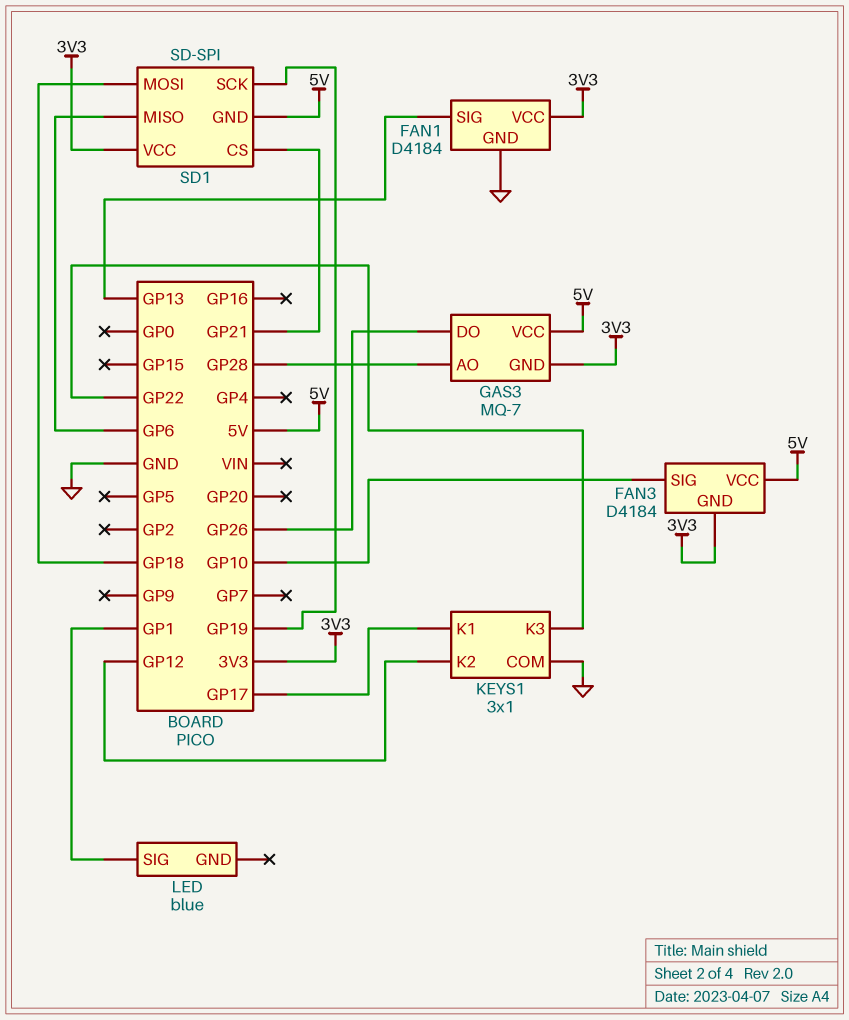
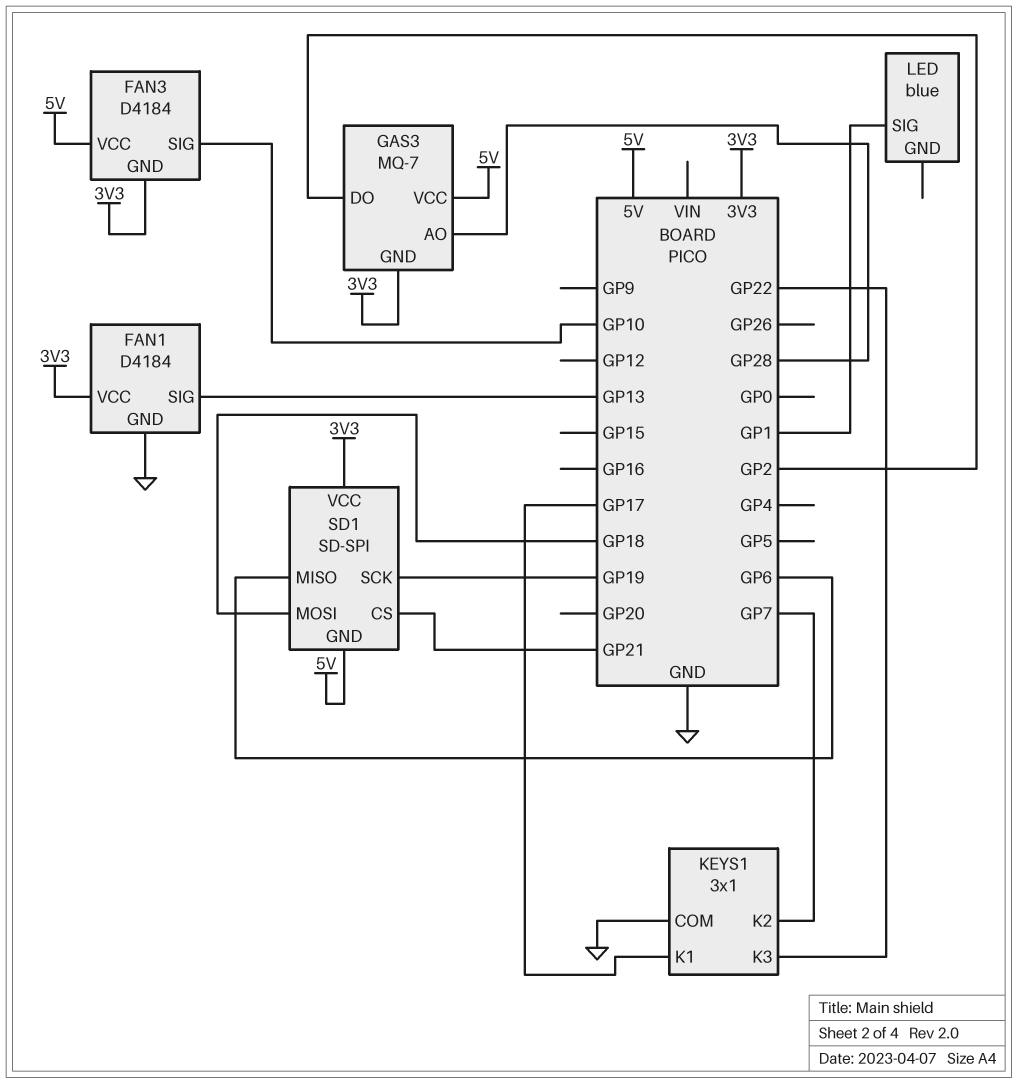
GAS3 pin DO: GP26 -> GP2
KEYS1 pin K2: GP12 -> GP7

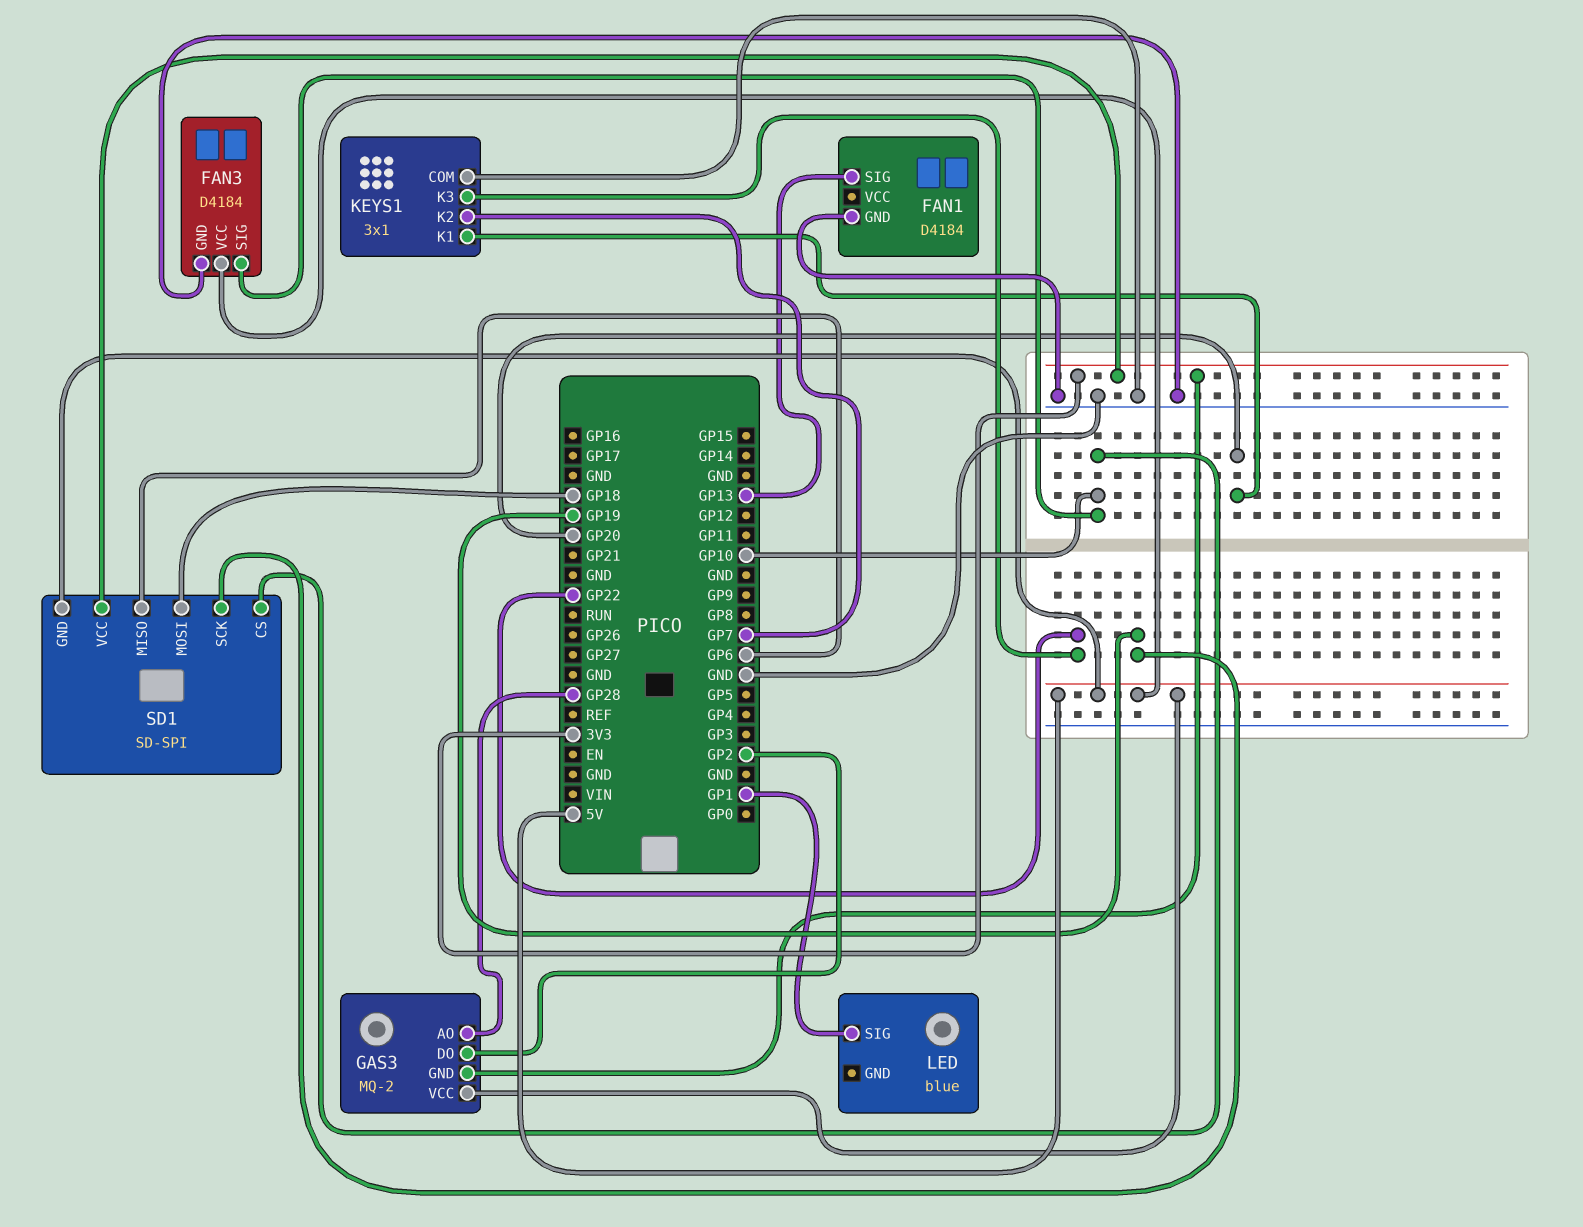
FAN1 pin VCC: 3V3 -> none
FAN3 pin GND: 3V3 -> GND
GAS3: MQ-7 -> MQ-2
KEYS1 pin K1: GP17 -> GP20
SD1 pin CS: GP21 -> GP10

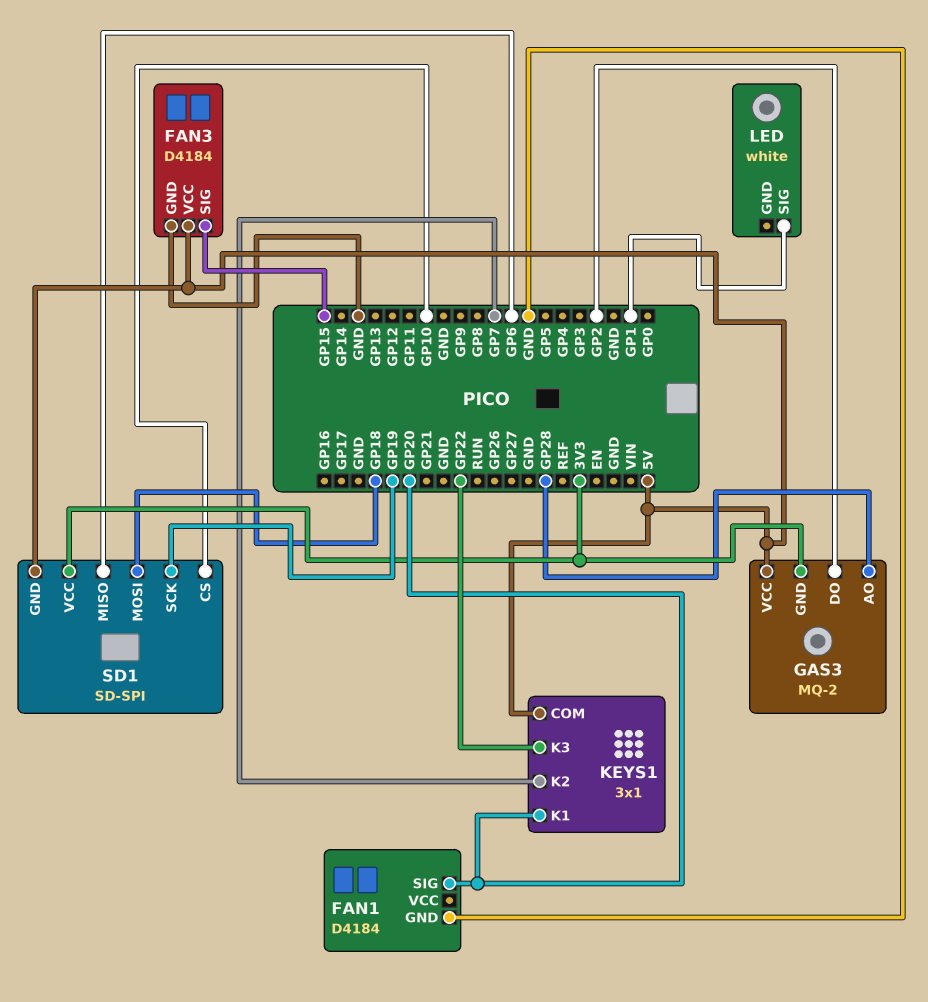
FAN1 pin SIG: GP13 -> GP20
FAN3 pin SIG: GP10 -> GP15
KEYS1 pin COM: GND -> 5V
LED: blue -> white

